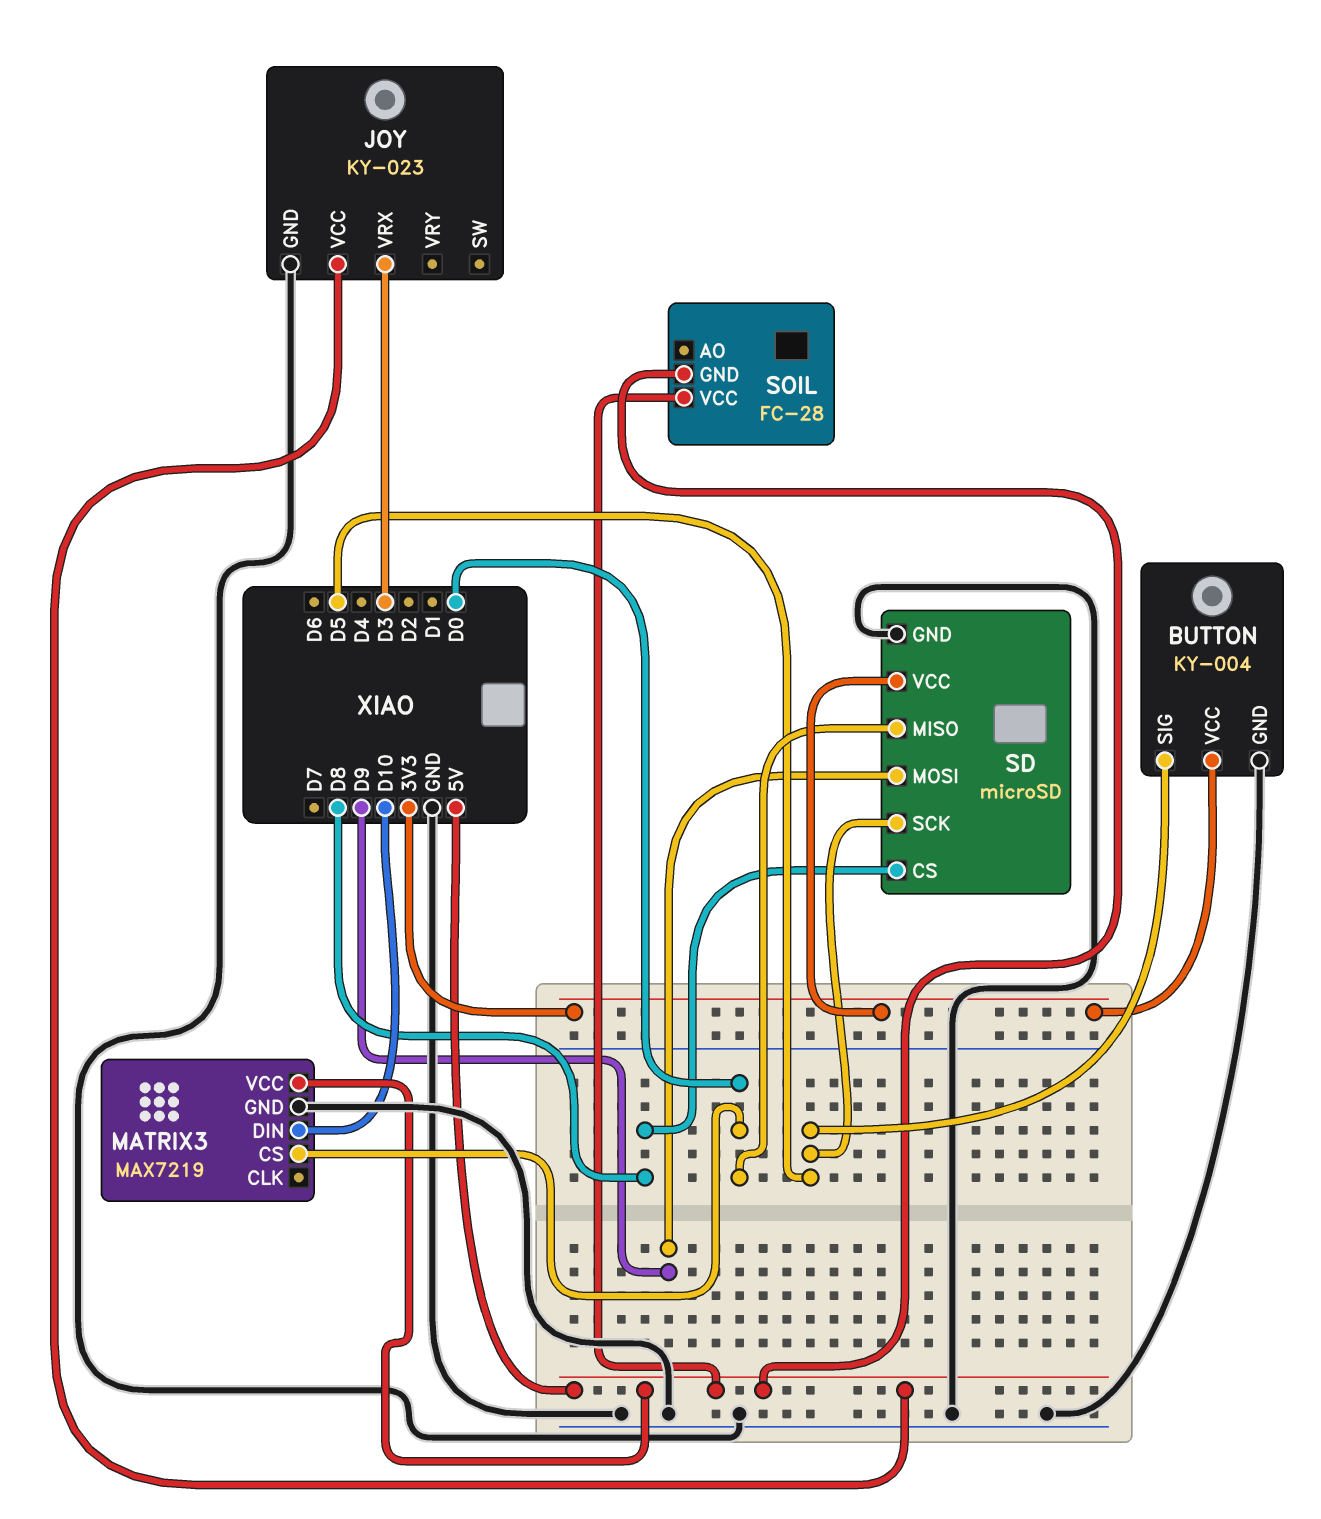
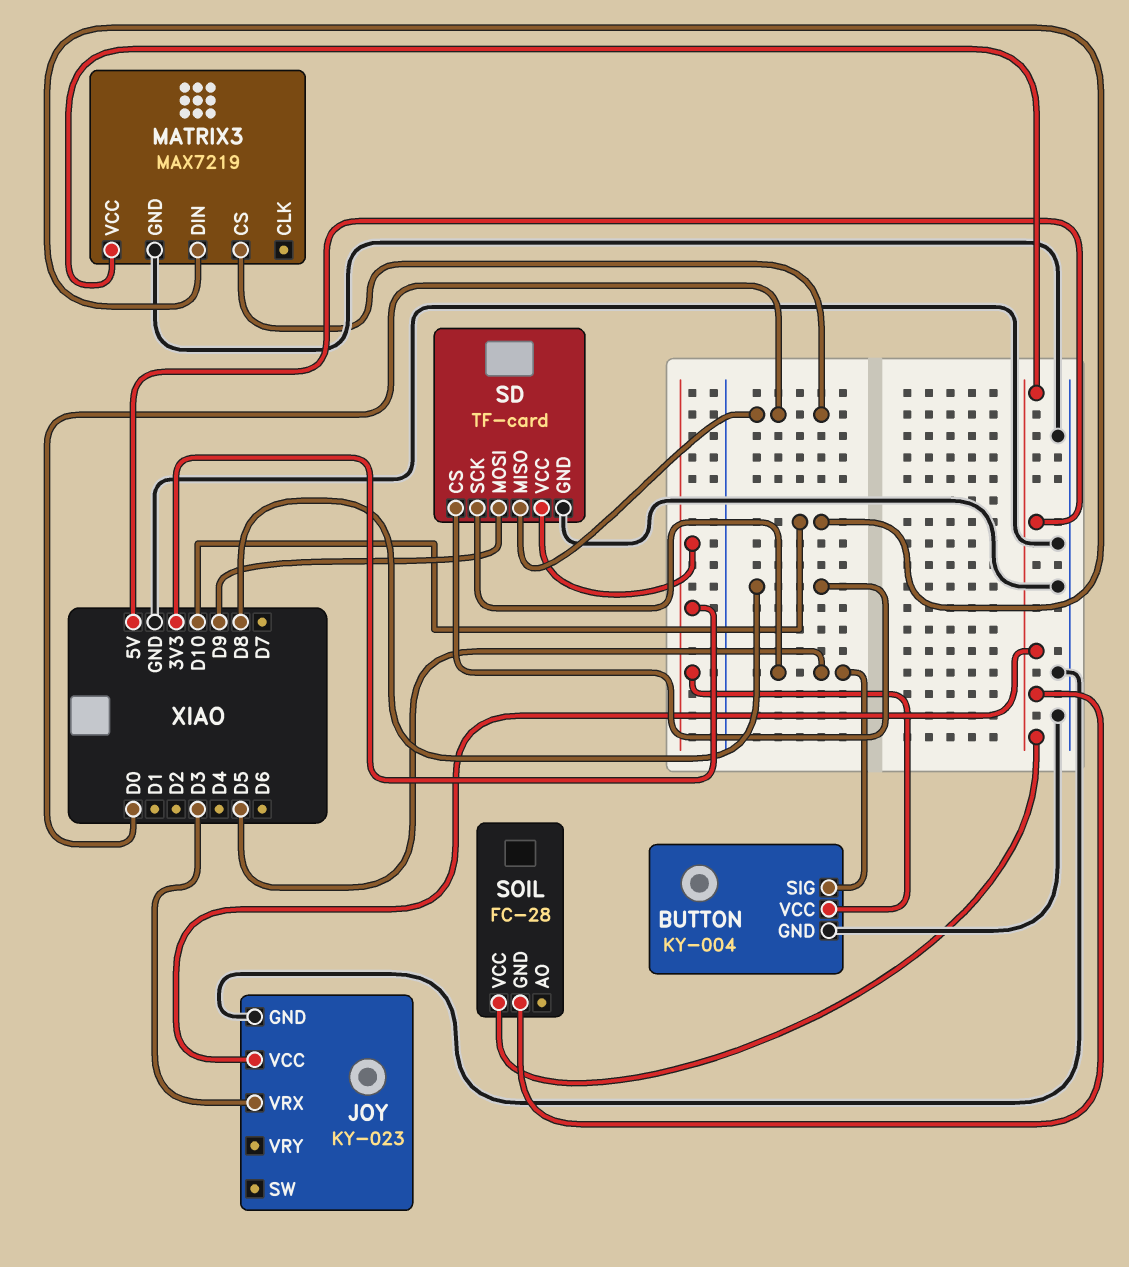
SD: microSD -> TF-card

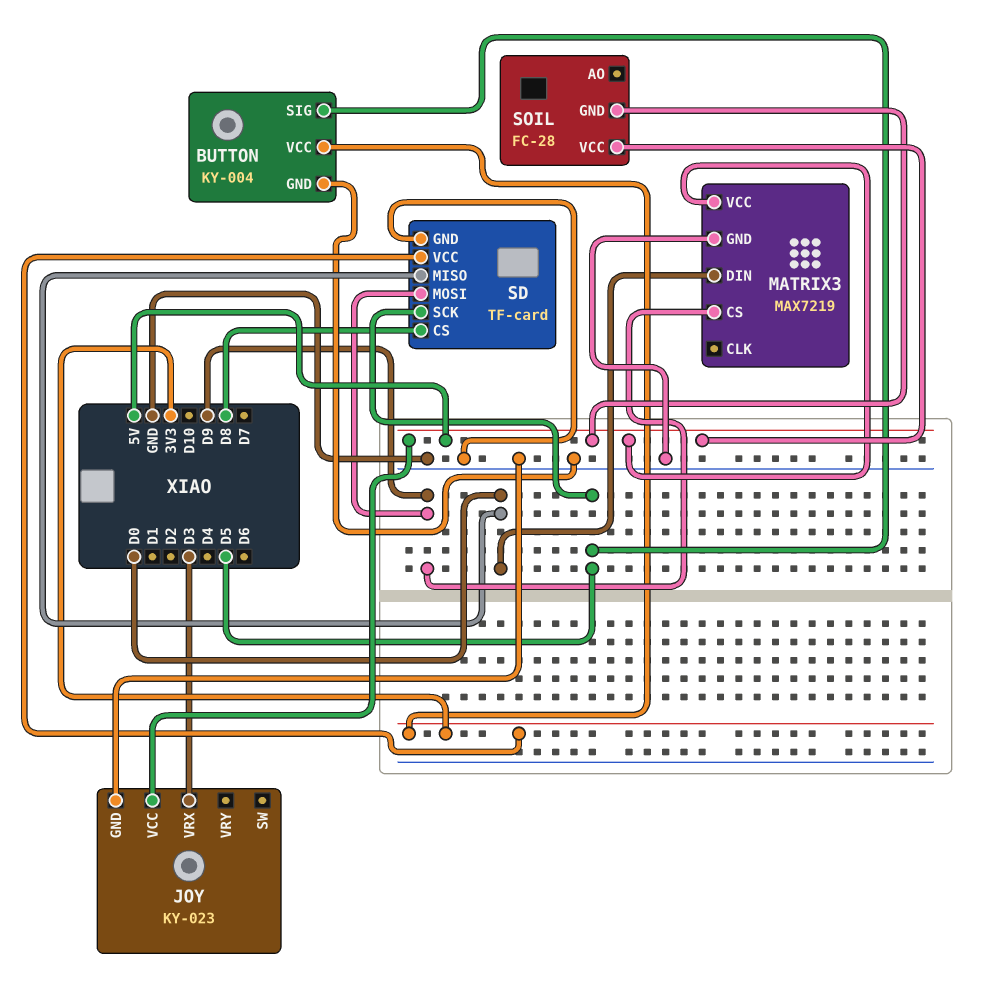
MATRIX3 pin CS: D0 -> D9
MATRIX3 pin DIN: D10 -> D0

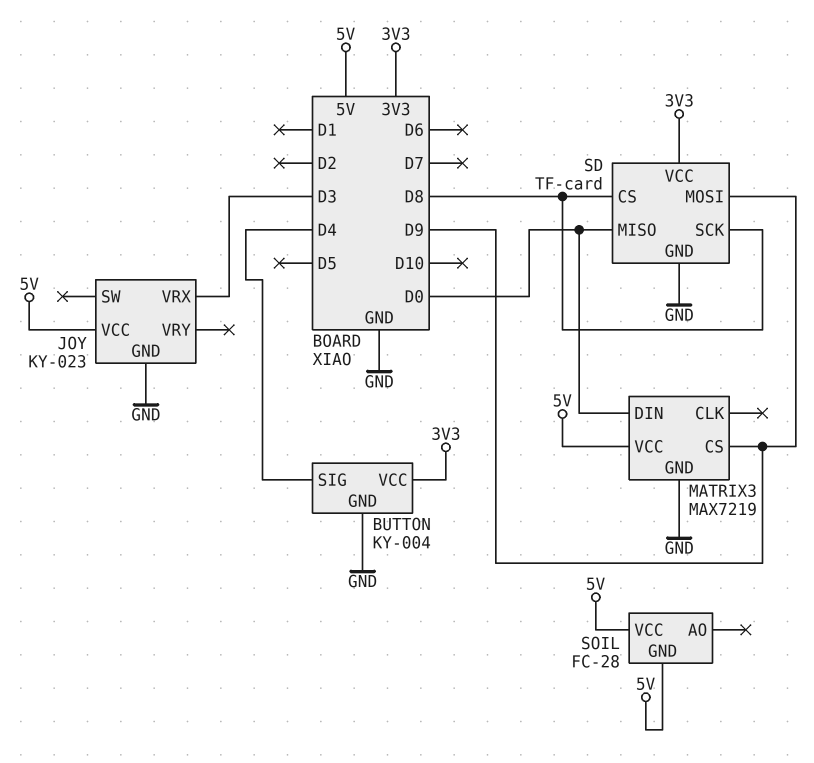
BUTTON pin SIG: D5 -> D4
SD pin SCK: D5 -> D8

